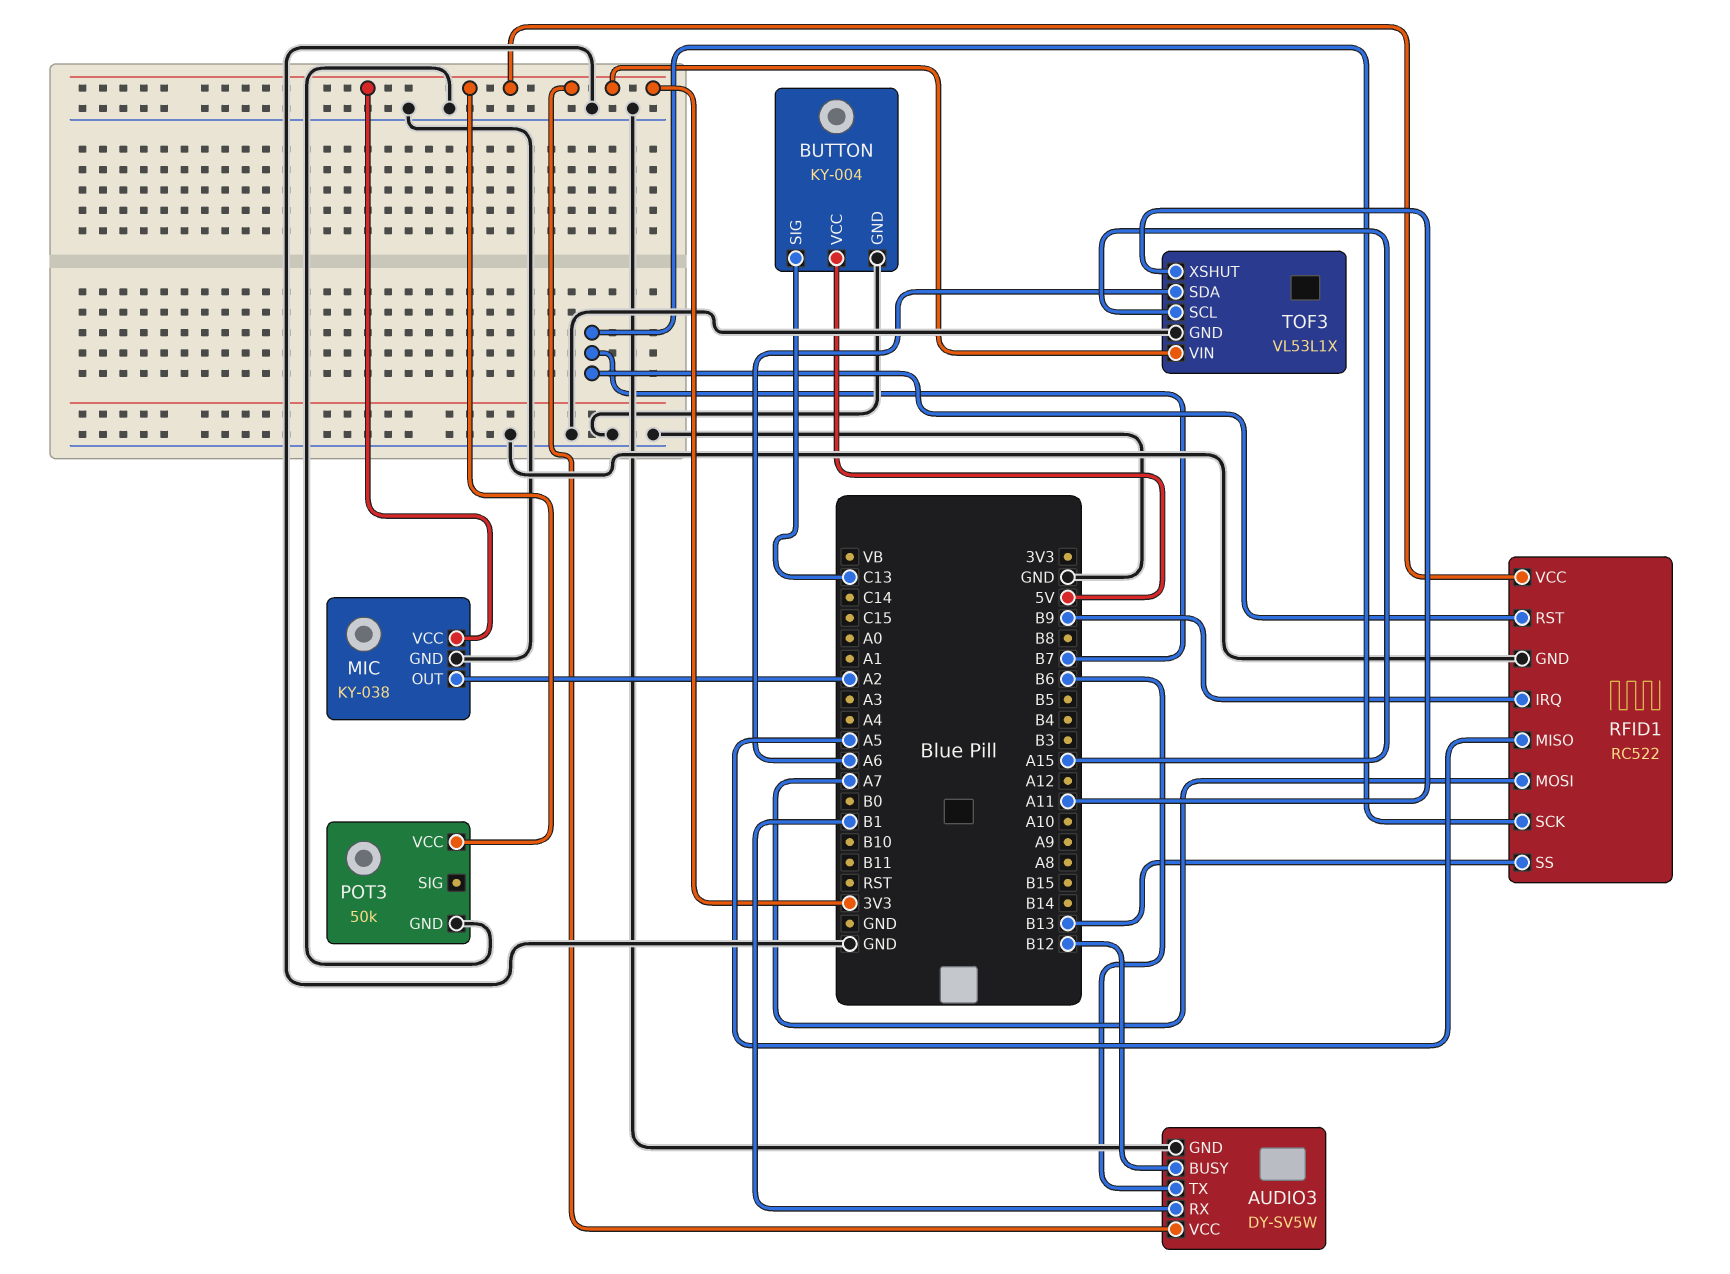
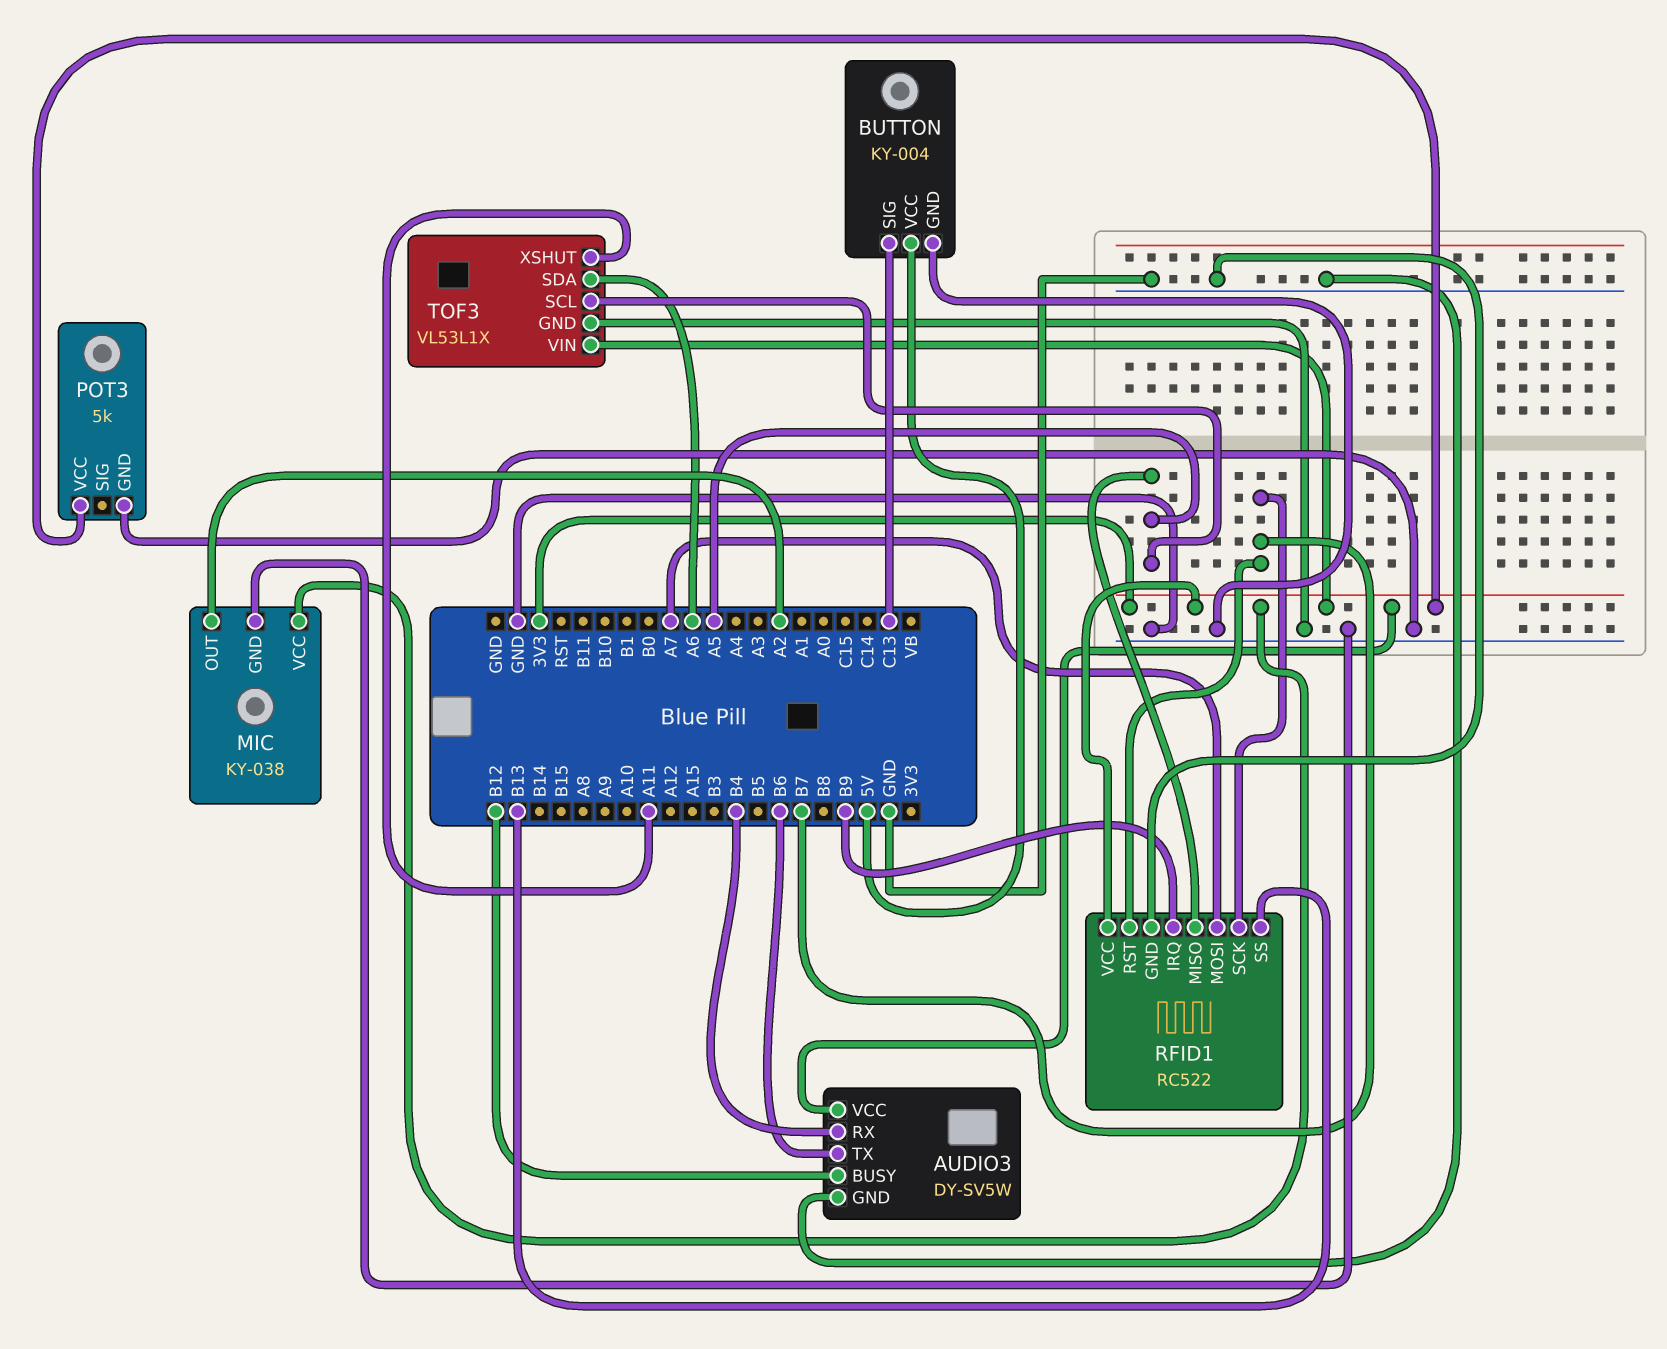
AUDIO3 pin RX: B1 -> B4
POT3: 50k -> 5k
TOF3 pin SCL: A15 -> A5

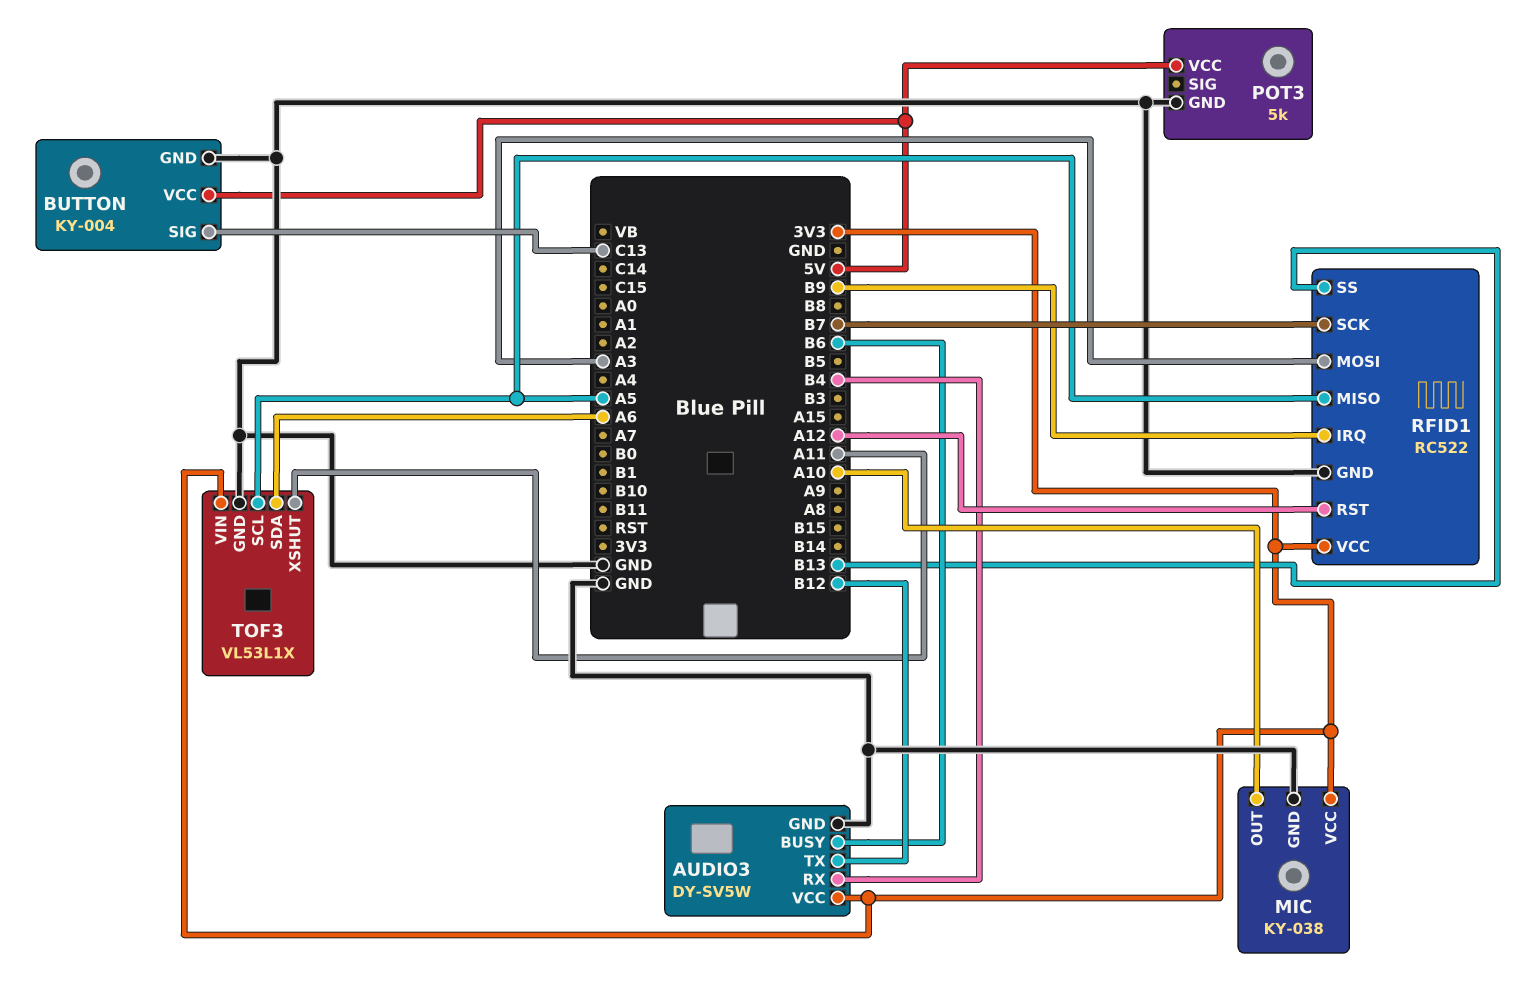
AUDIO3 pin BUSY: B12 -> B6
AUDIO3 pin TX: B6 -> B12
MIC pin OUT: A2 -> A10
POT3 pin VCC: 3V3 -> 5V
RFID1 pin MOSI: A7 -> A3
RFID1 pin RST: B7 -> A12

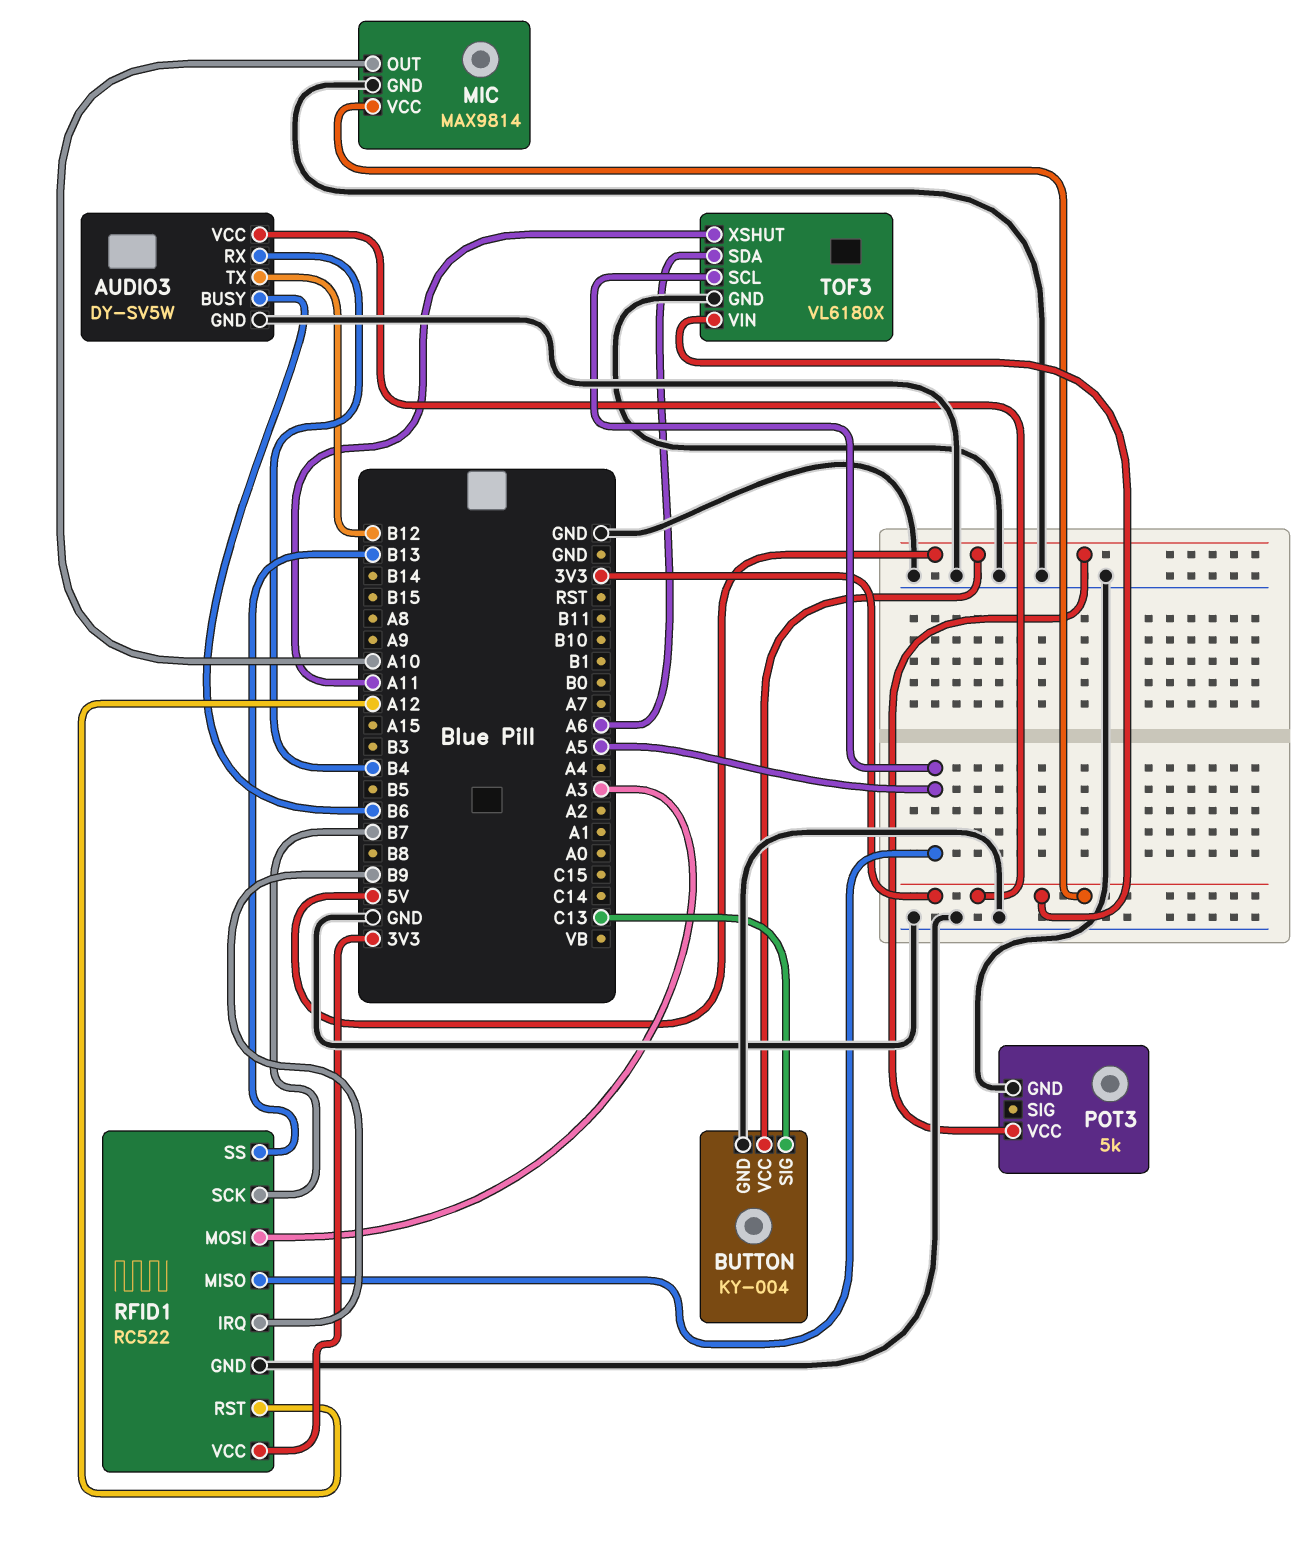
MIC: KY-038 -> MAX9814
TOF3: VL53L1X -> VL6180X

